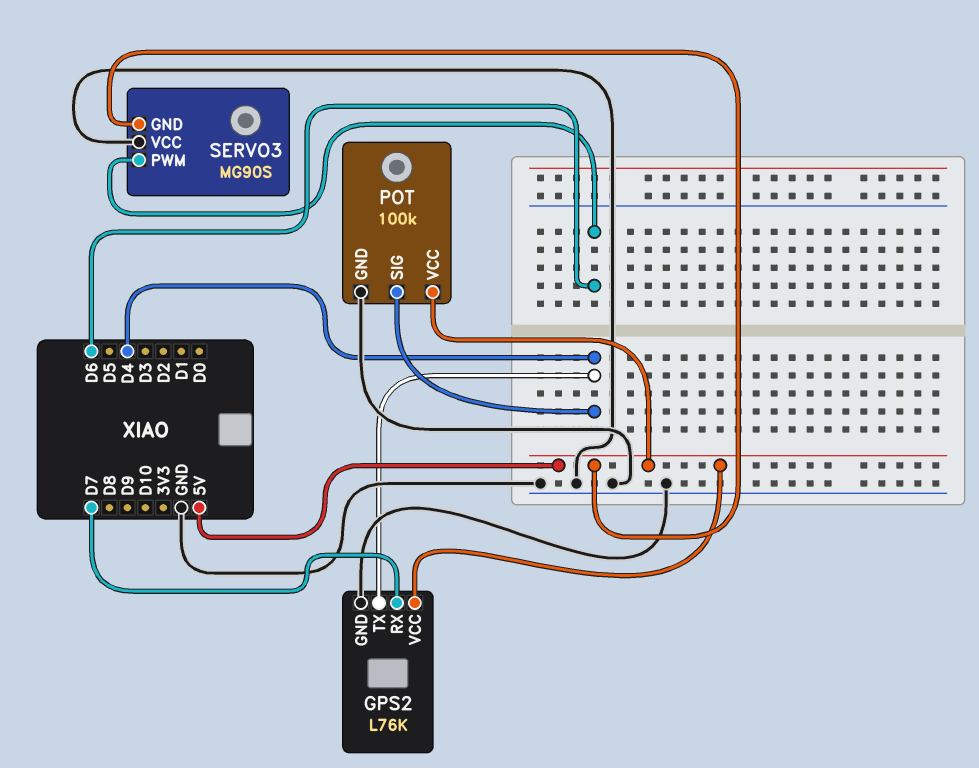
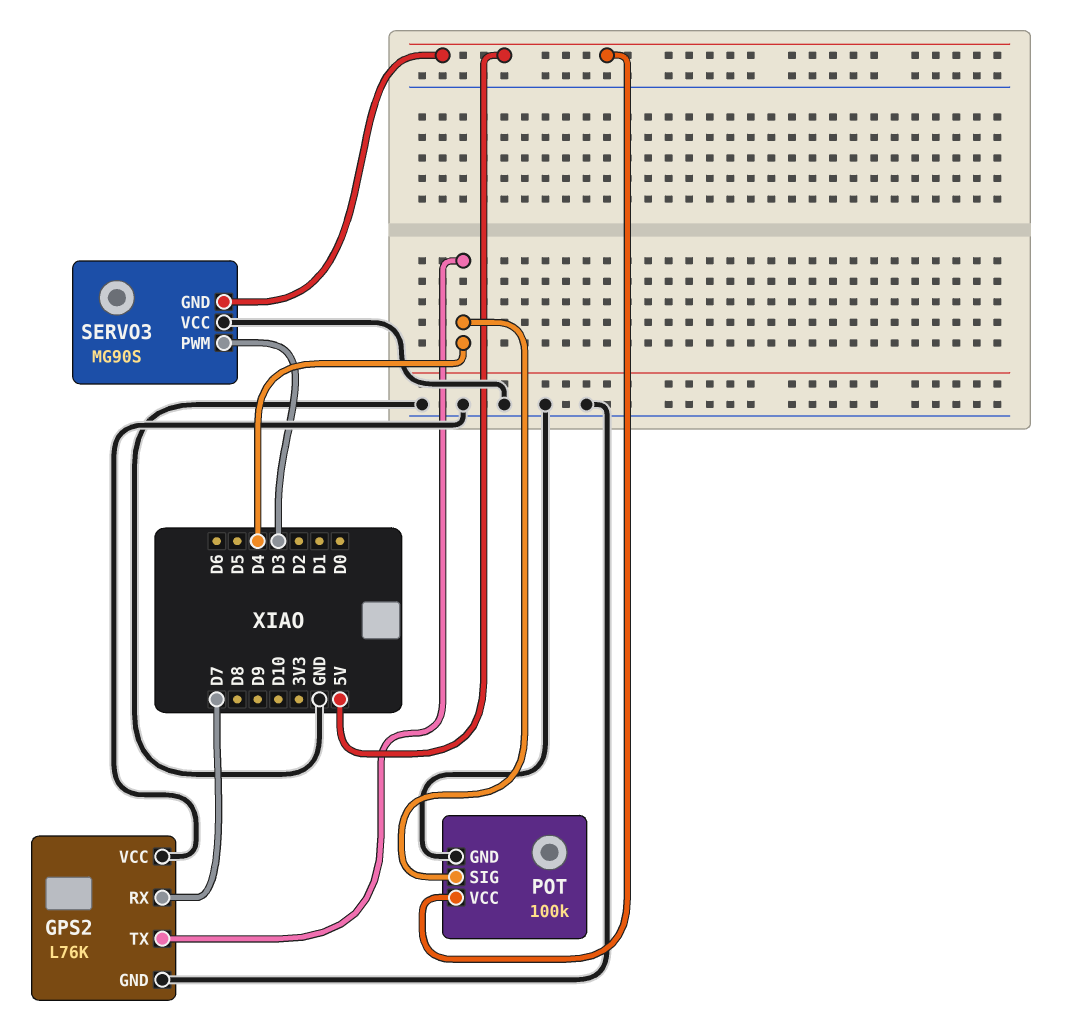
GPS2 pin VCC: 5V -> GND
SERVO3 pin PWM: D6 -> D3

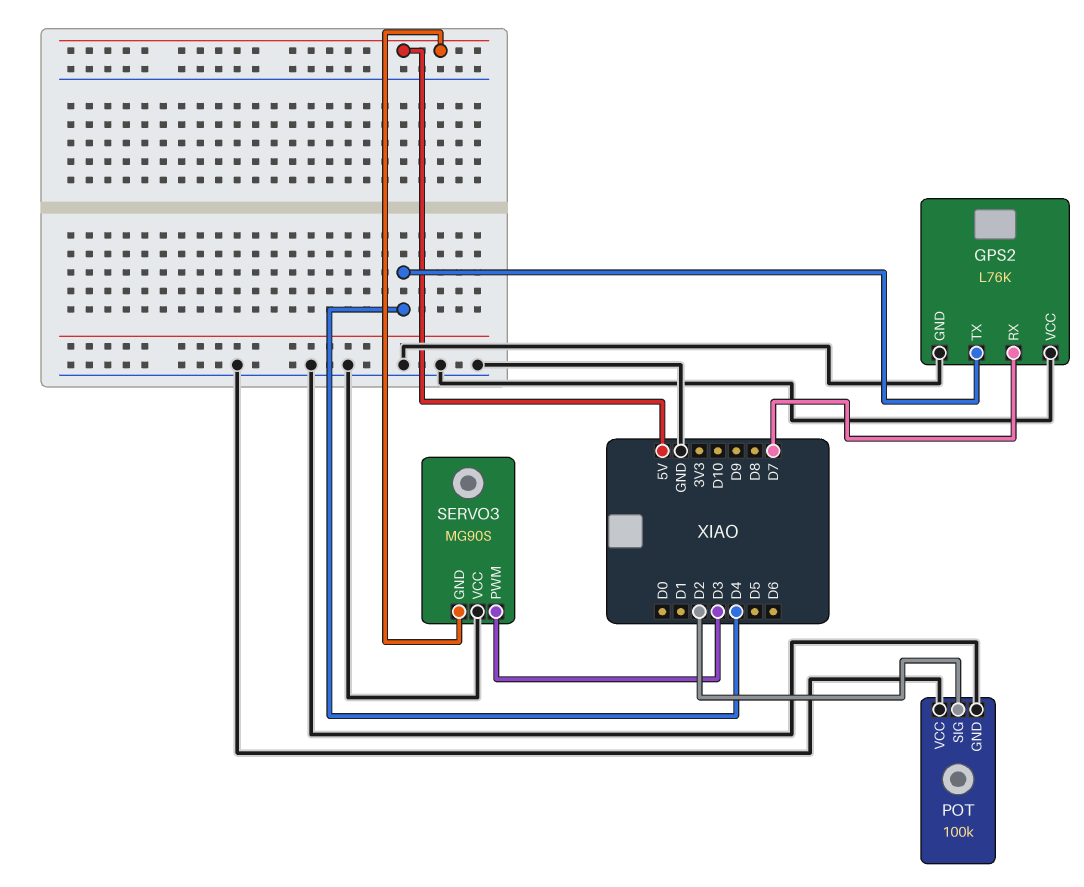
POT pin SIG: D4 -> D2
POT pin VCC: 5V -> GND

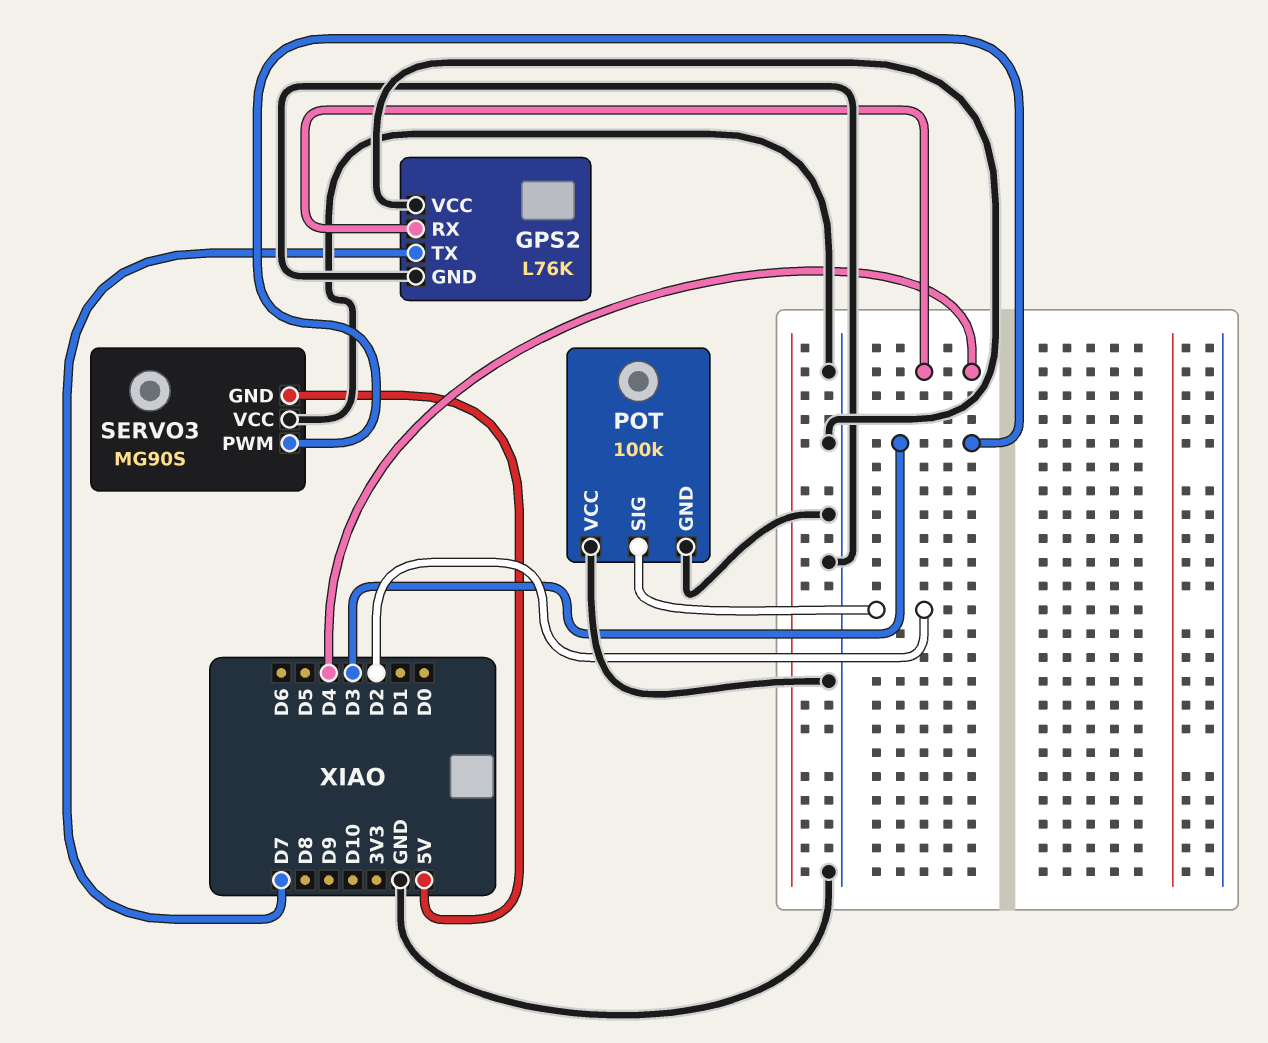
GPS2 pin RX: D7 -> D4
GPS2 pin TX: D4 -> D7

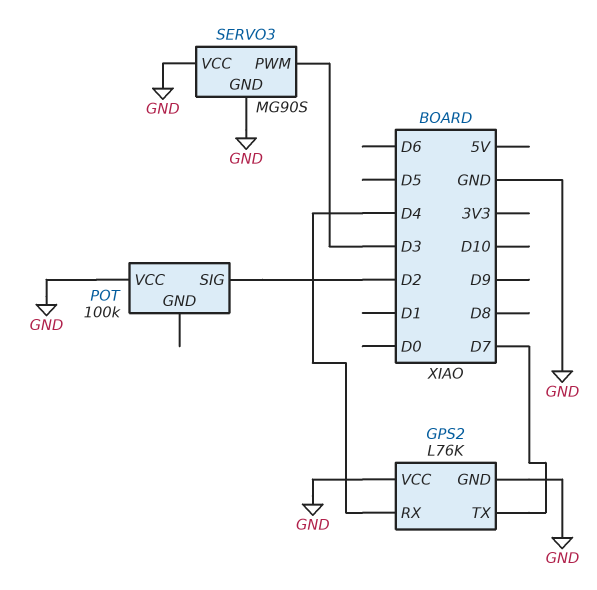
POT pin GND: GND -> none
SERVO3 pin GND: 5V -> GND

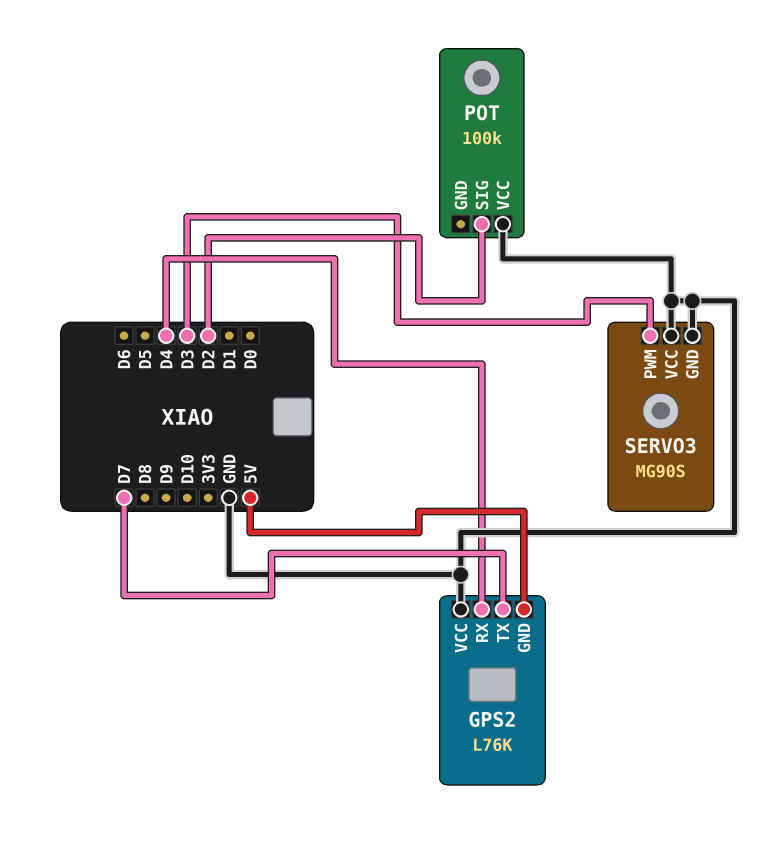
GPS2 pin GND: GND -> 5V

